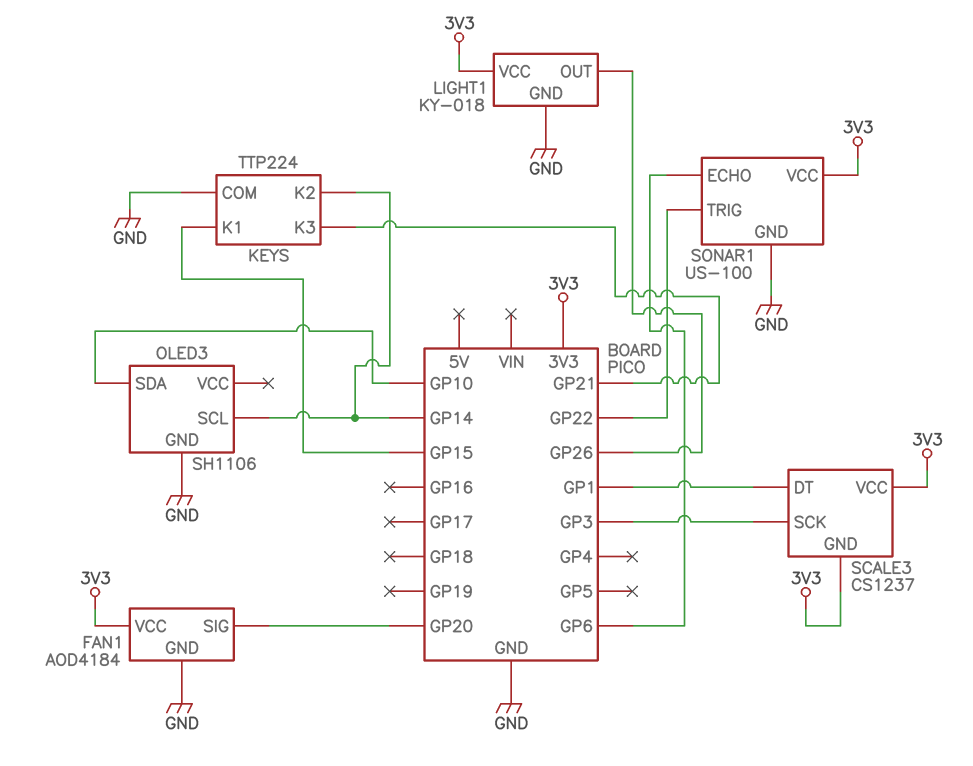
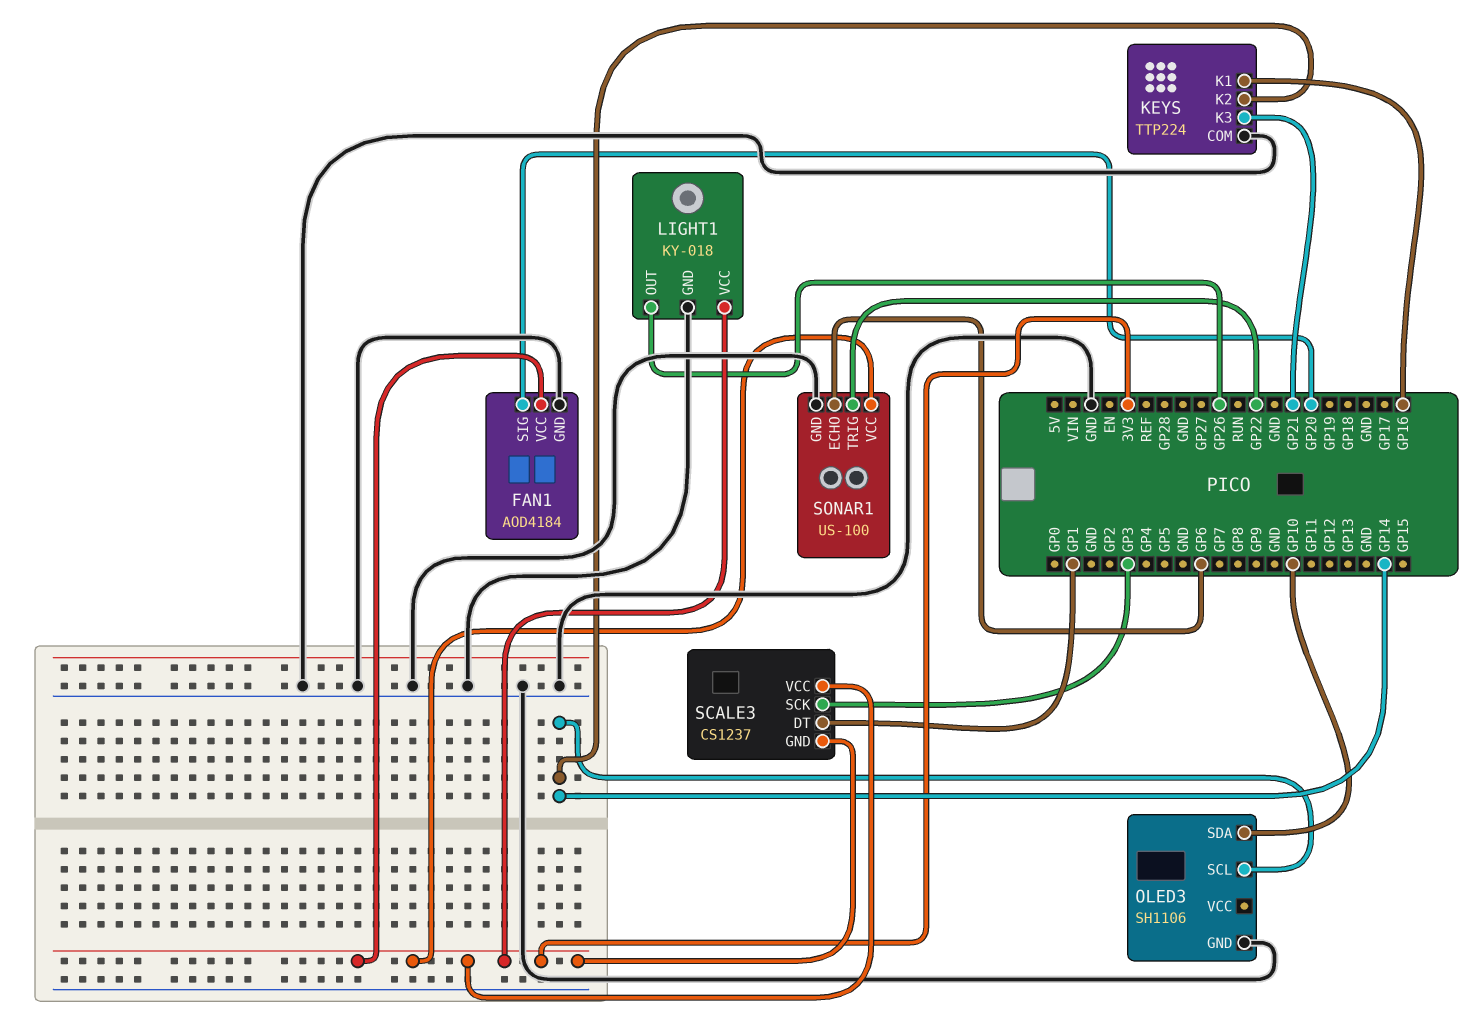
KEYS pin K1: GP15 -> GP16

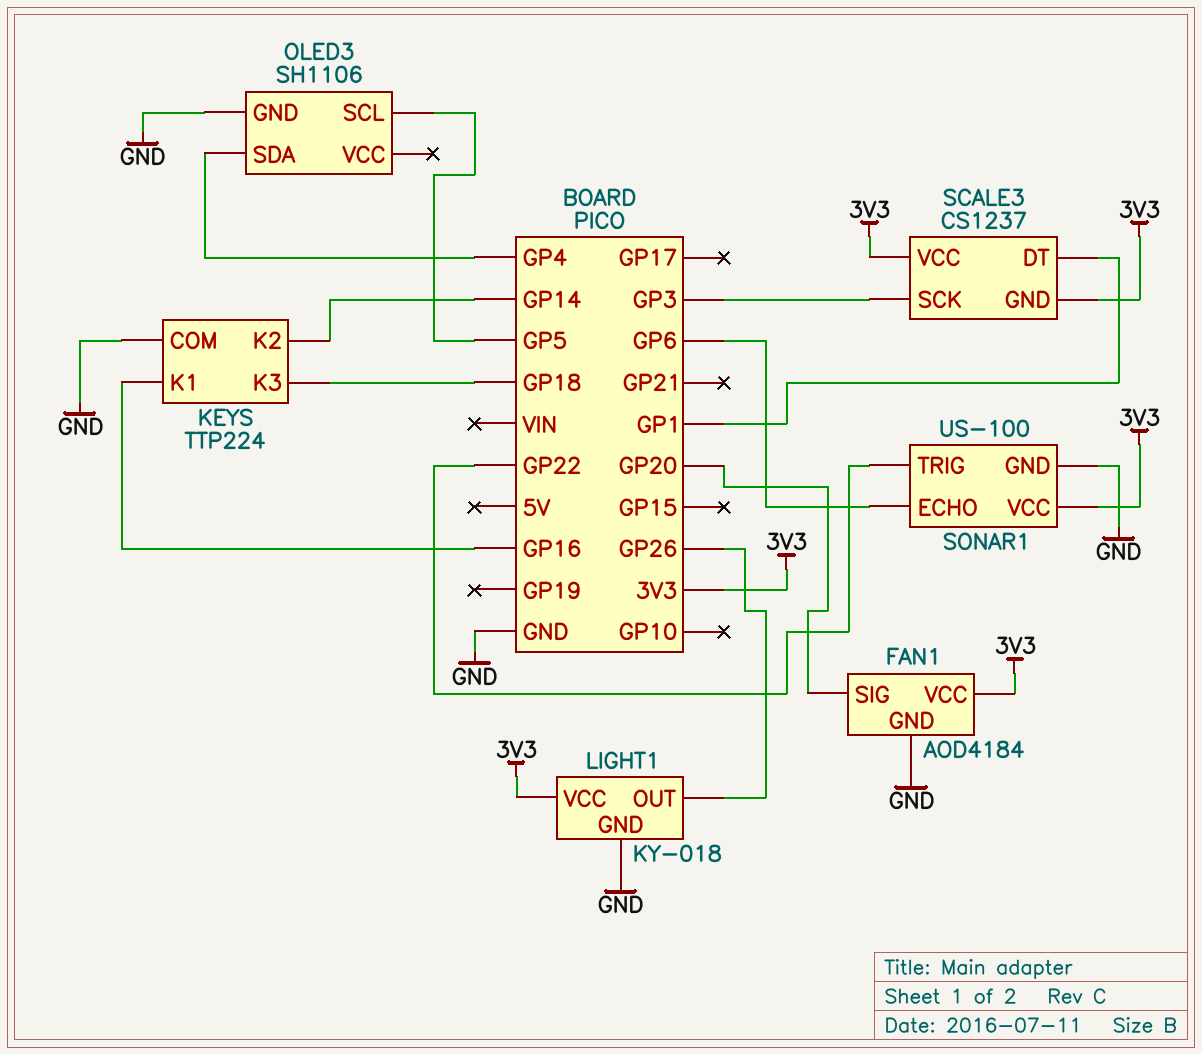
KEYS pin K3: GP21 -> GP18
OLED3 pin SCL: GP14 -> GP5
OLED3 pin SDA: GP10 -> GP4

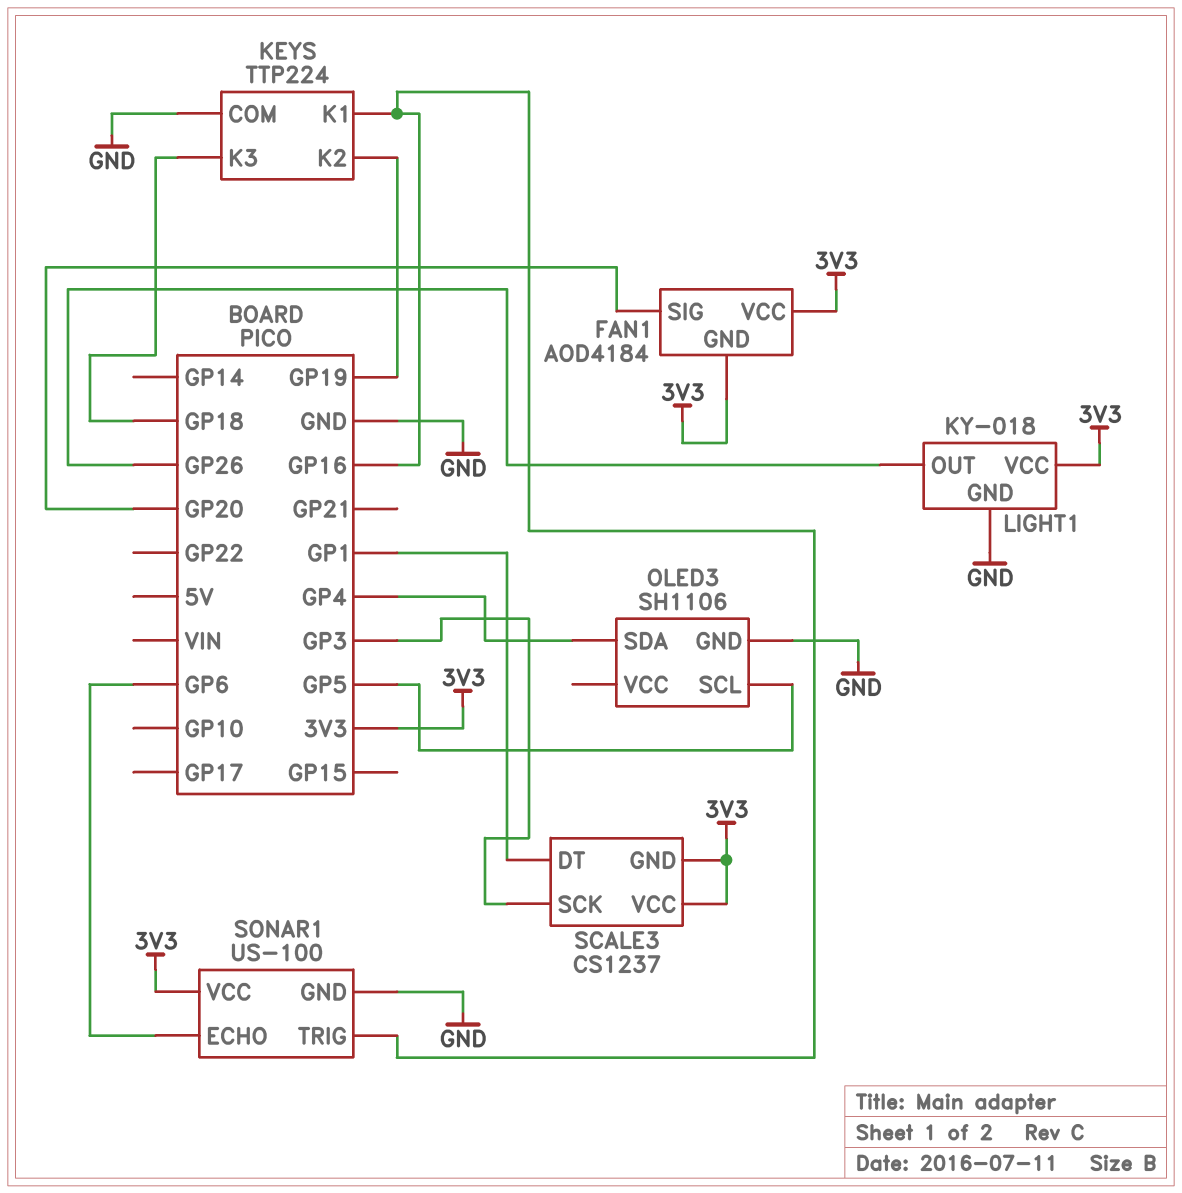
FAN1 pin GND: GND -> 3V3
KEYS pin K2: GP14 -> GP19
SONAR1 pin TRIG: GP22 -> GP16

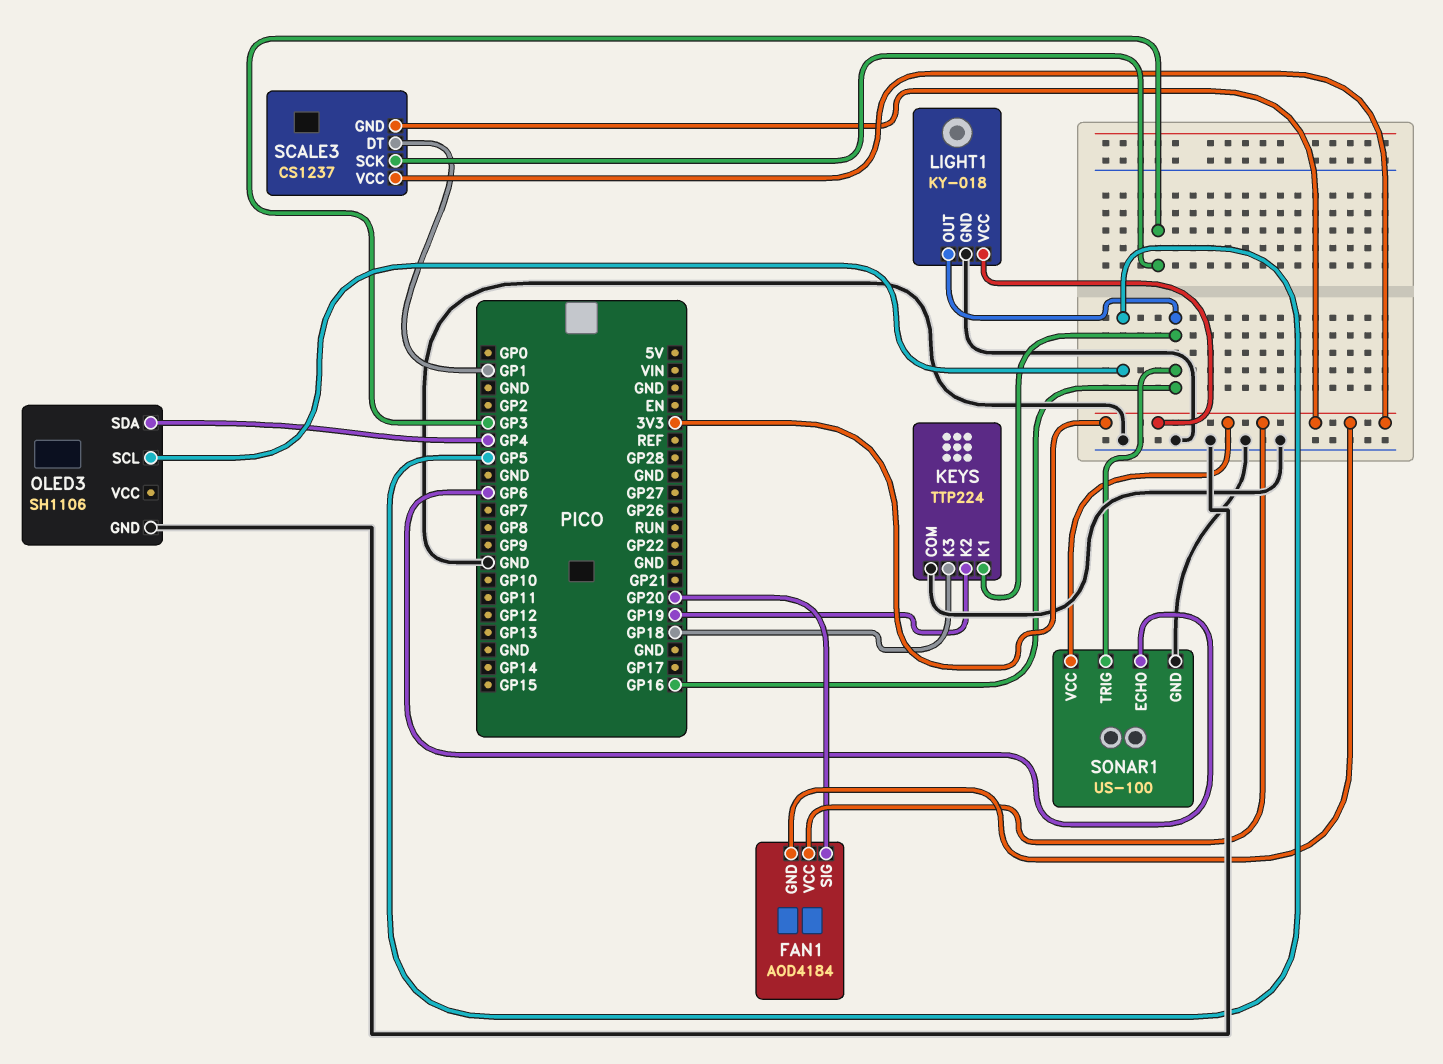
LIGHT1 pin OUT: GP26 -> GP16

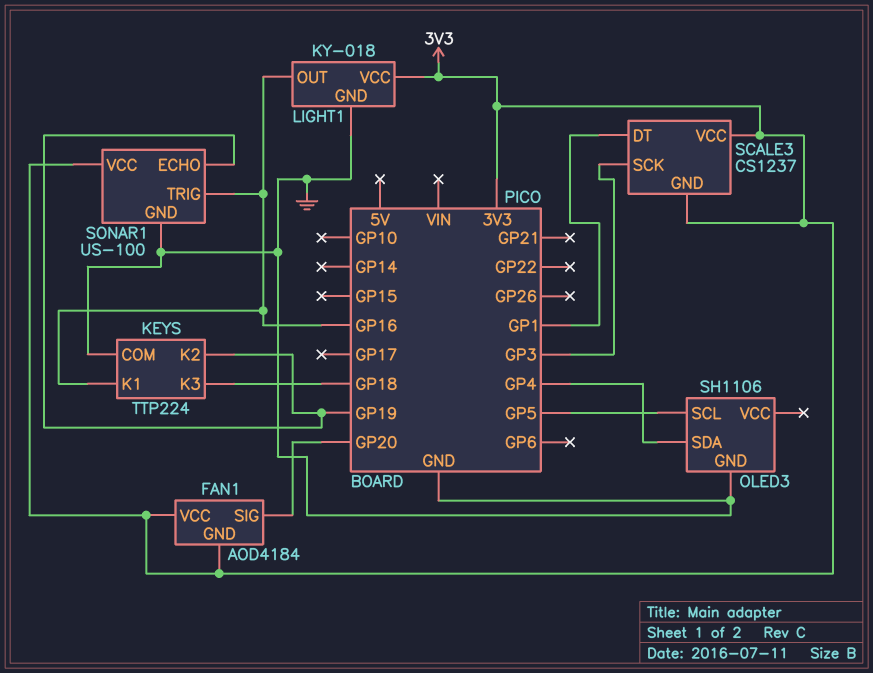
SONAR1 pin ECHO: GP6 -> GP19

